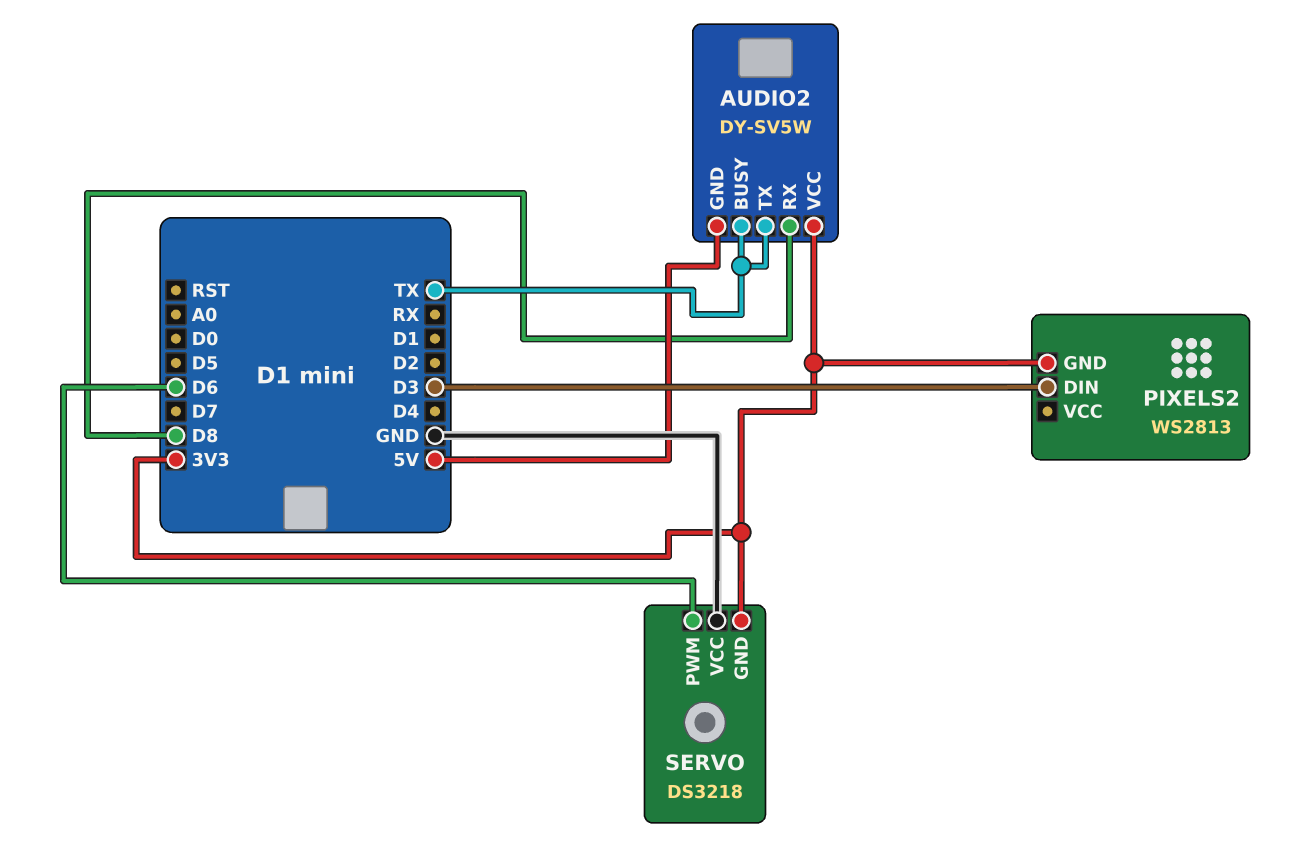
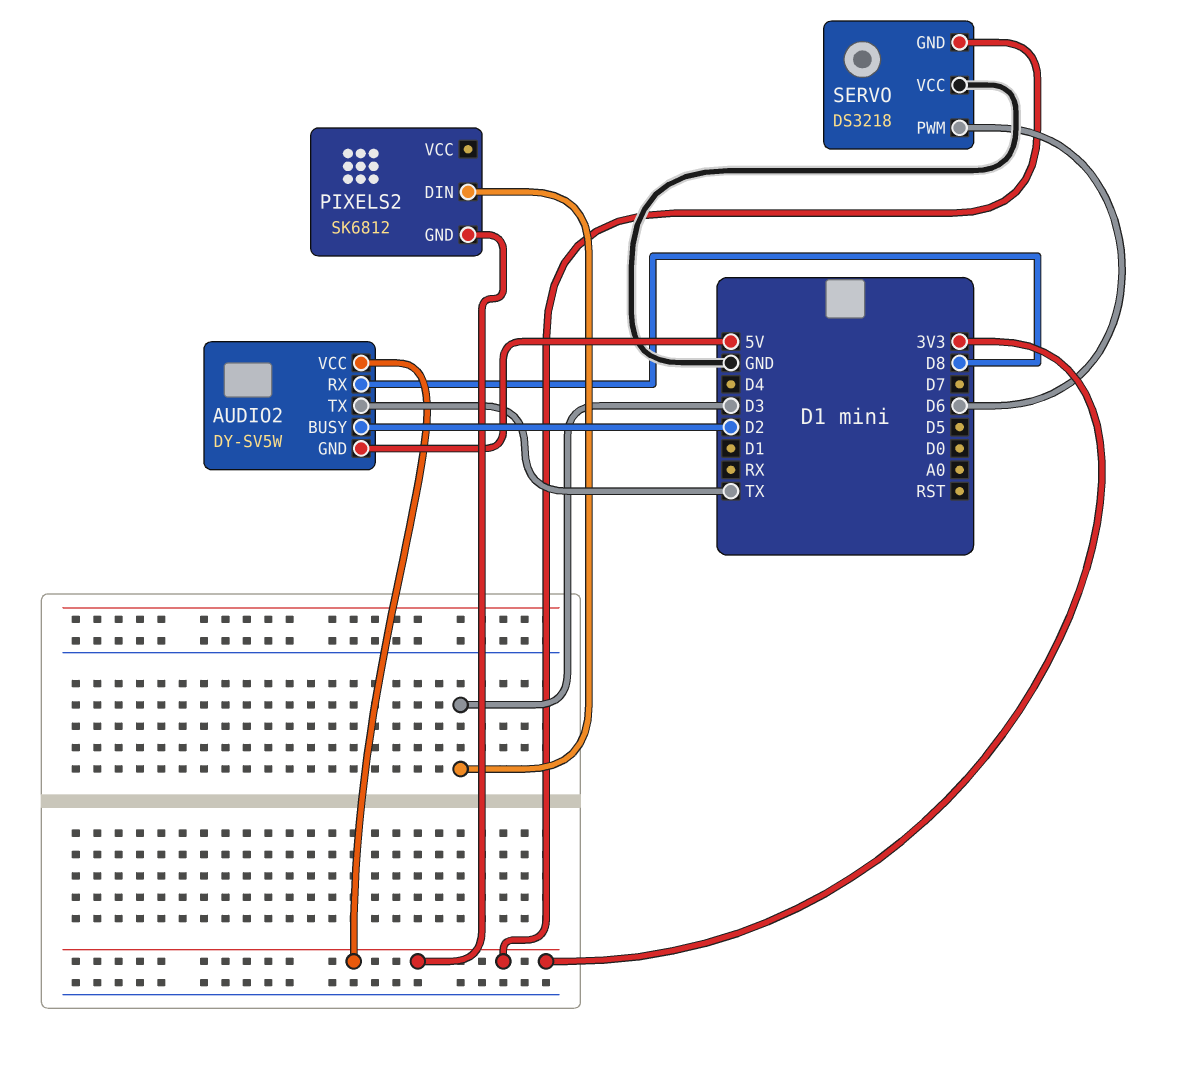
AUDIO2 pin BUSY: TX -> D2
PIXELS2: WS2813 -> SK6812

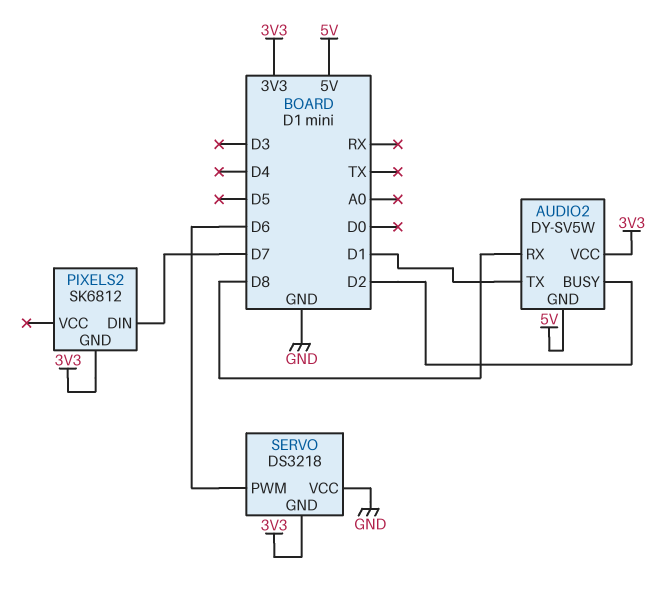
AUDIO2 pin TX: TX -> D1
PIXELS2 pin DIN: D3 -> D7

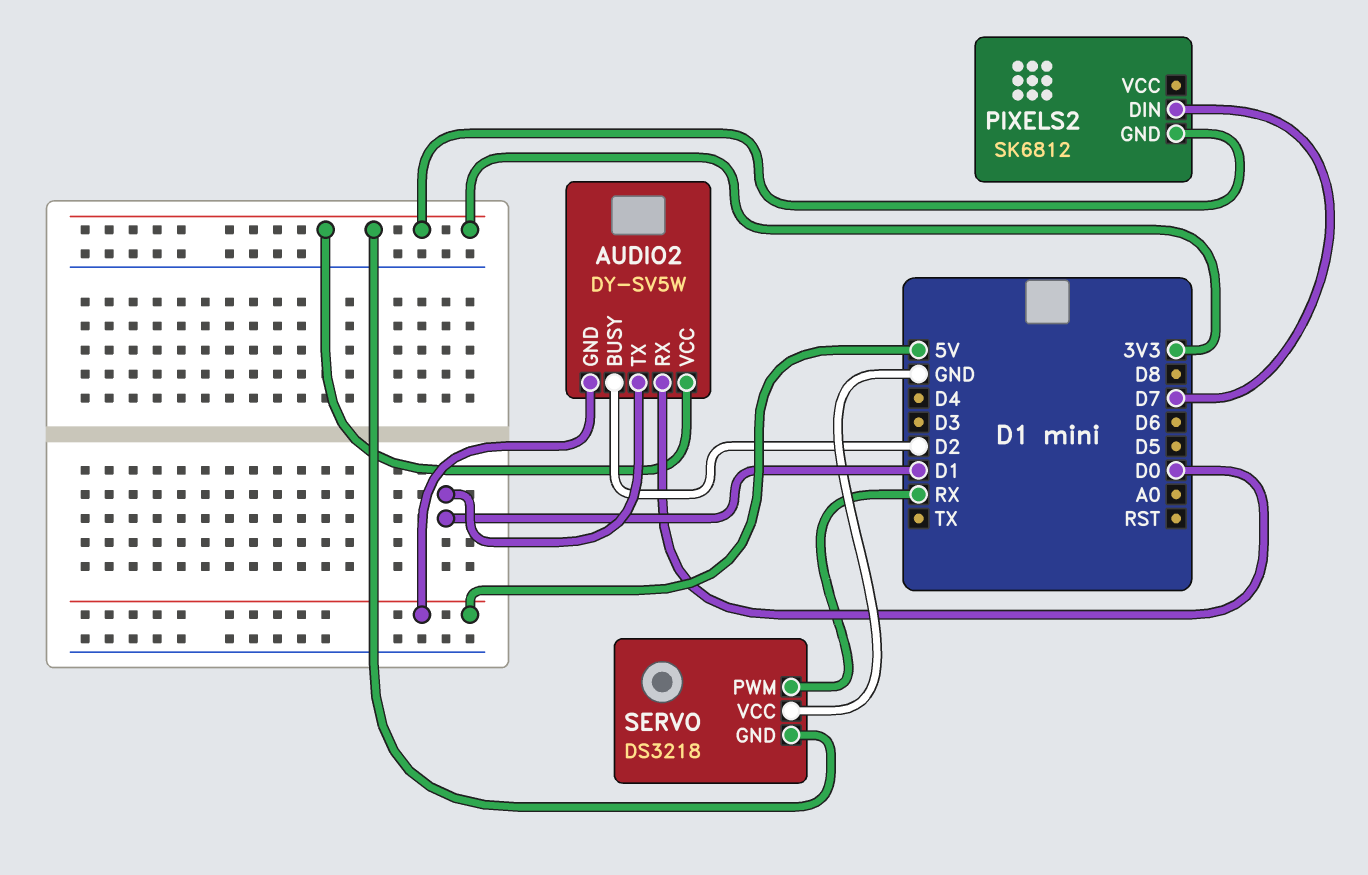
AUDIO2 pin RX: D8 -> D0
SERVO pin PWM: D6 -> RX

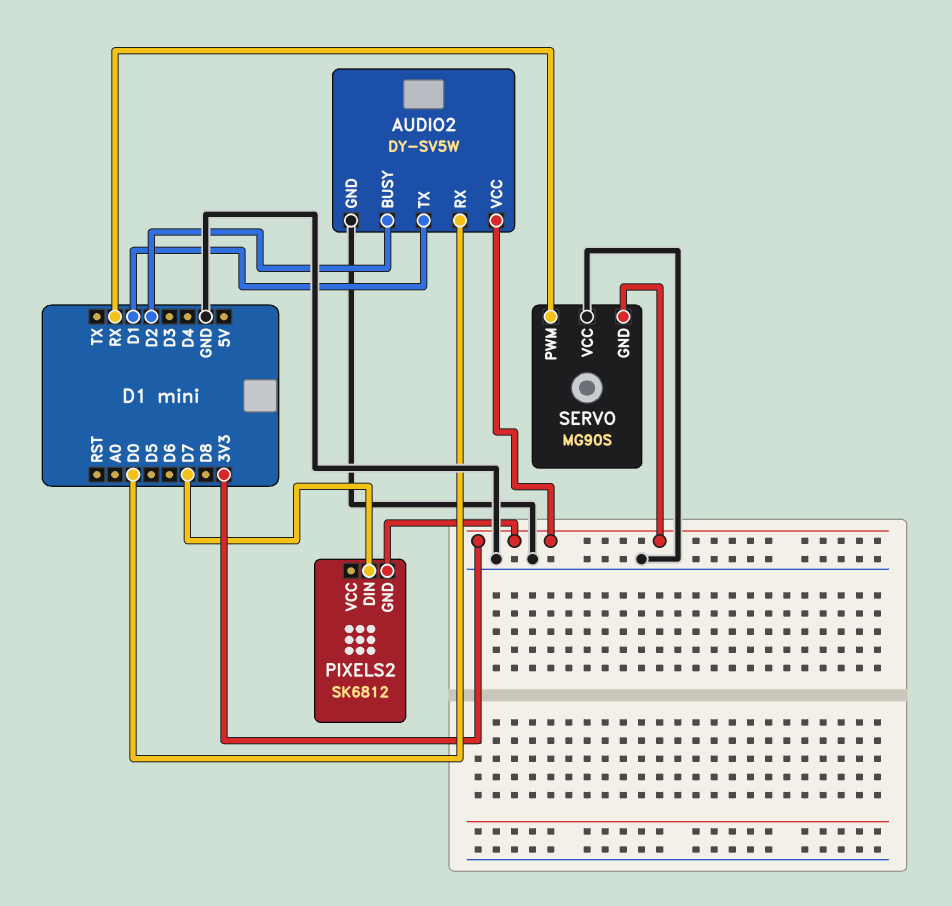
AUDIO2 pin GND: 5V -> GND
SERVO: DS3218 -> MG90S

